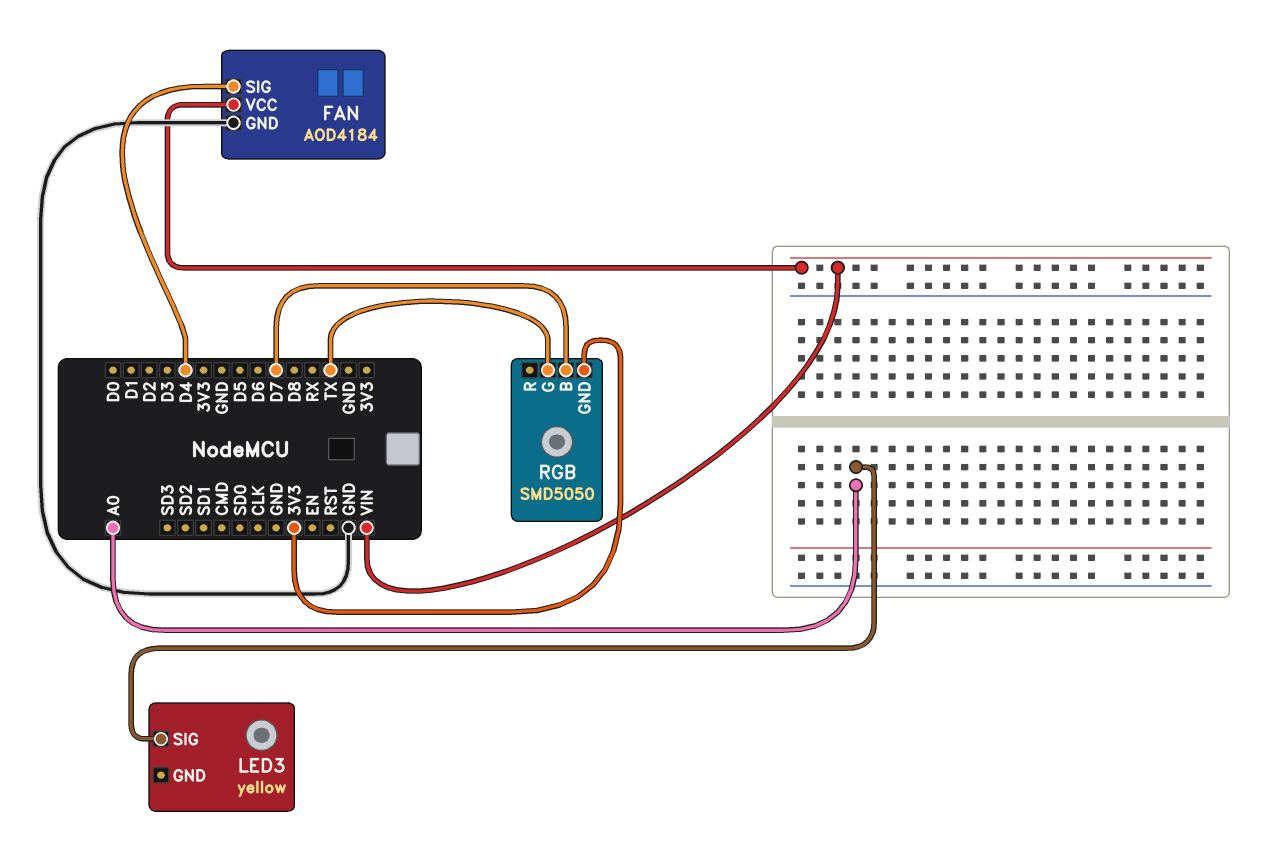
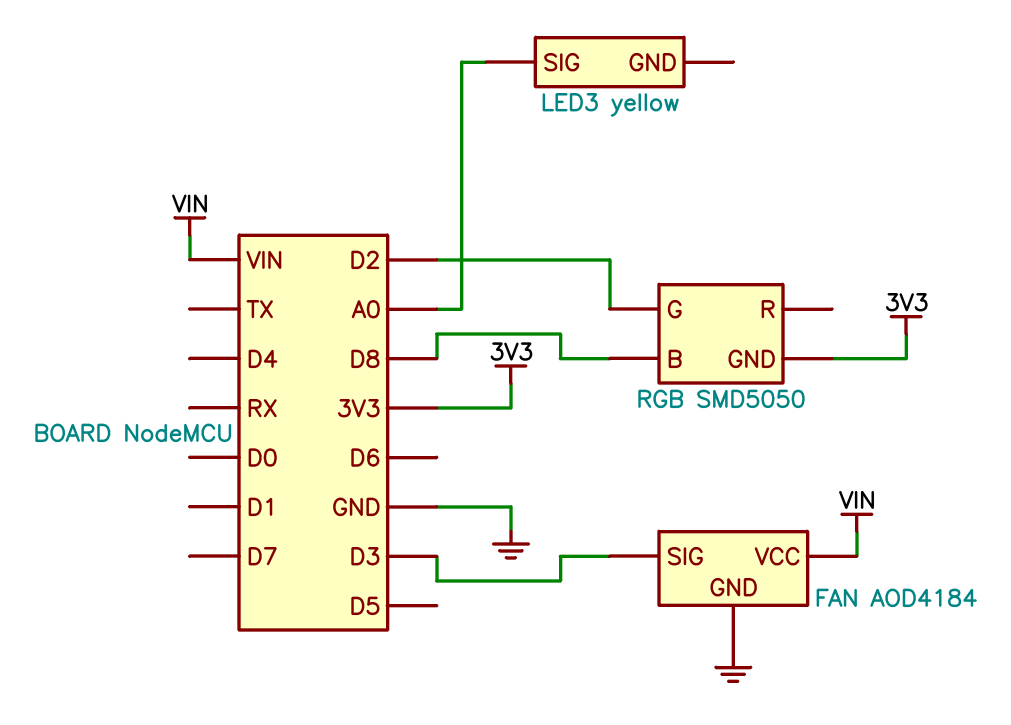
FAN pin SIG: D4 -> D3
RGB pin B: D7 -> D8
RGB pin G: TX -> D2

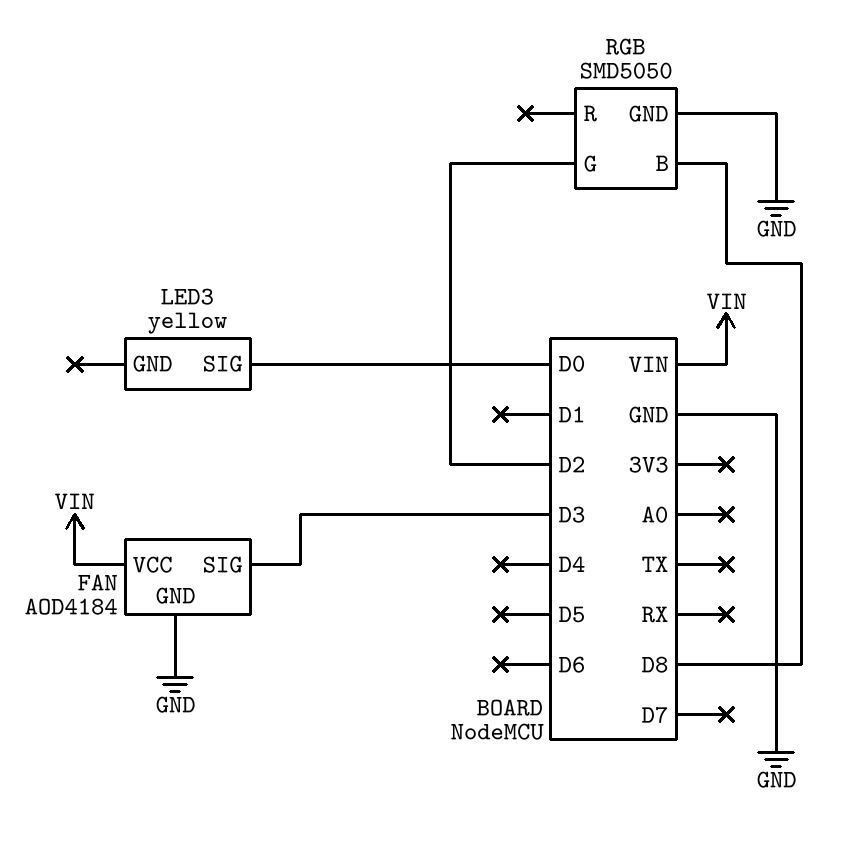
LED3 pin SIG: A0 -> D0
RGB pin GND: 3V3 -> GND

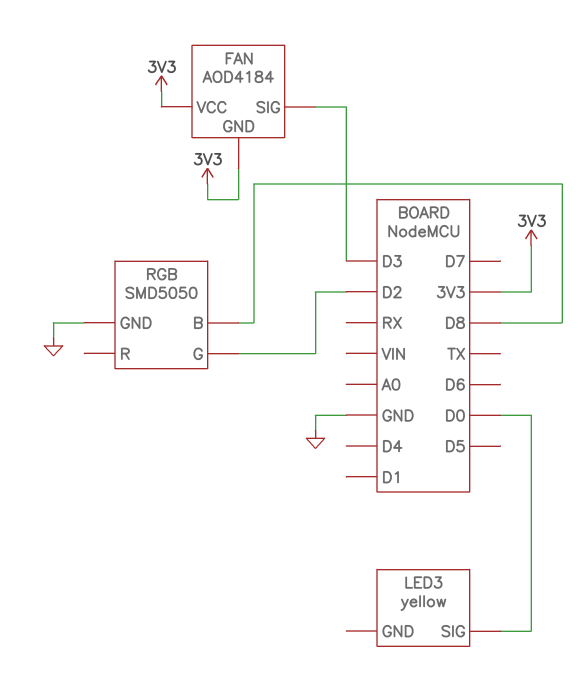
FAN pin GND: GND -> 3V3
FAN pin VCC: VIN -> 3V3

